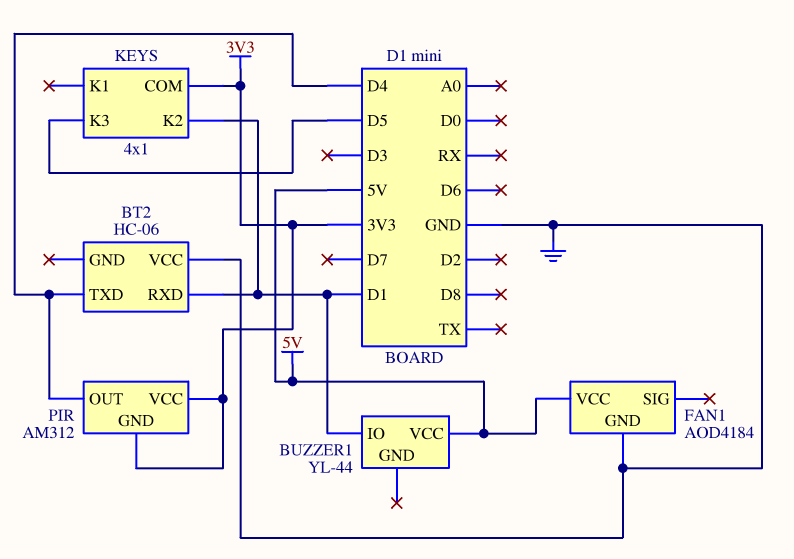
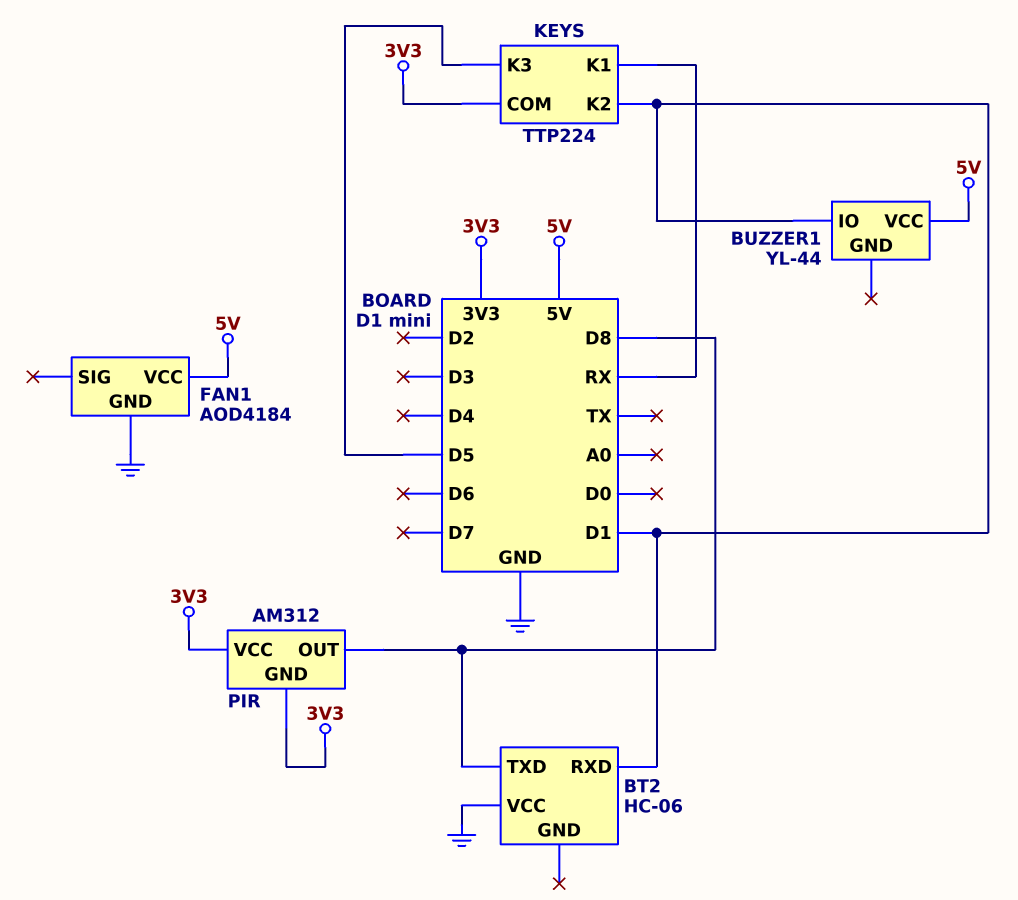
BT2 pin TXD: D4 -> D8
KEYS: 4x1 -> TTP224
KEYS pin K1: none -> RX
PIR pin OUT: D4 -> D8

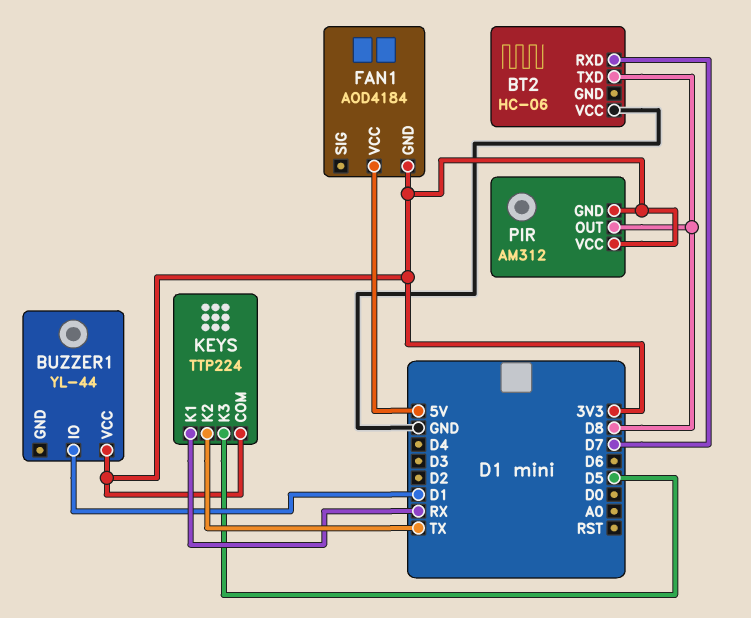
BT2 pin RXD: D1 -> D7
BUZZER1 pin VCC: 5V -> 3V3
FAN1 pin GND: GND -> 3V3
KEYS pin K2: D1 -> TX

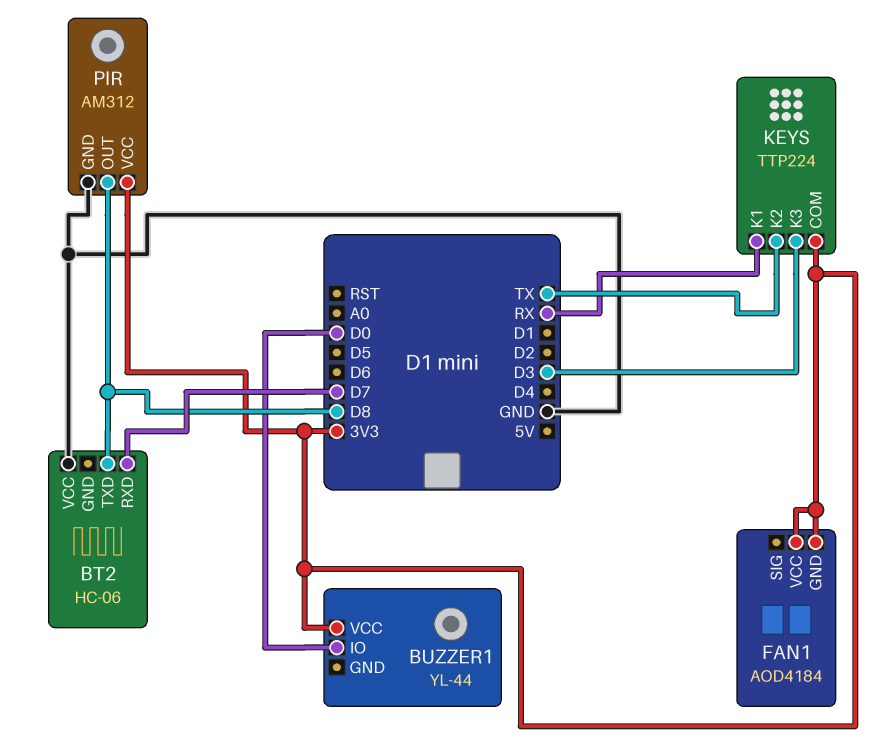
BUZZER1 pin IO: D1 -> D0
FAN1 pin VCC: 5V -> 3V3
KEYS pin K3: D5 -> D3
PIR pin GND: 3V3 -> GND

